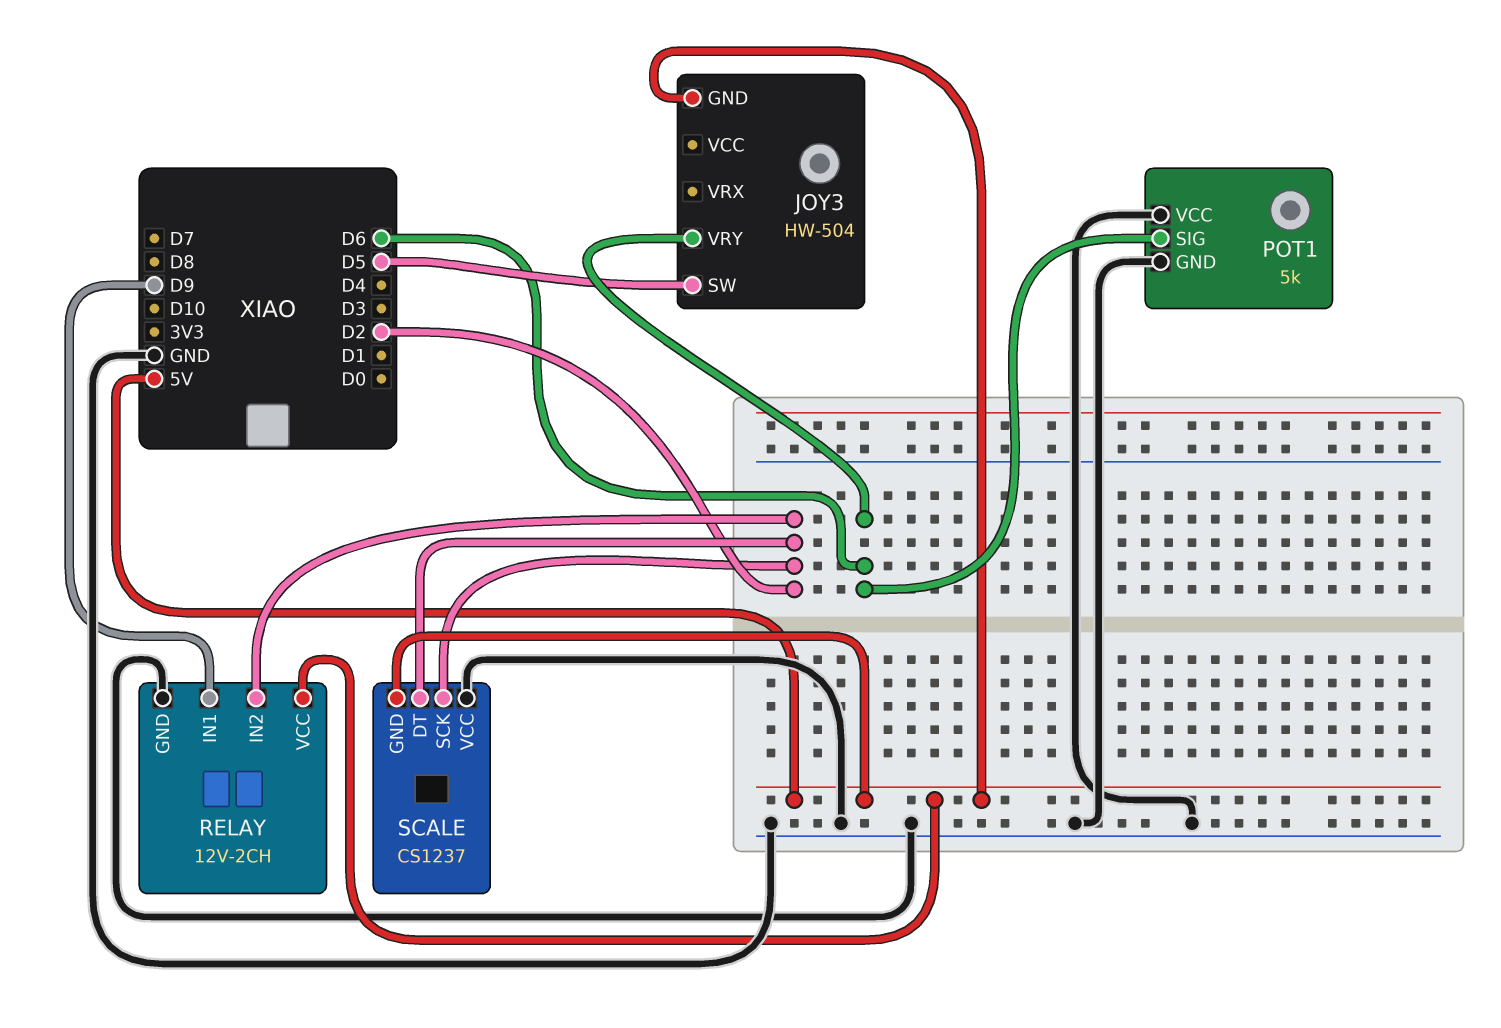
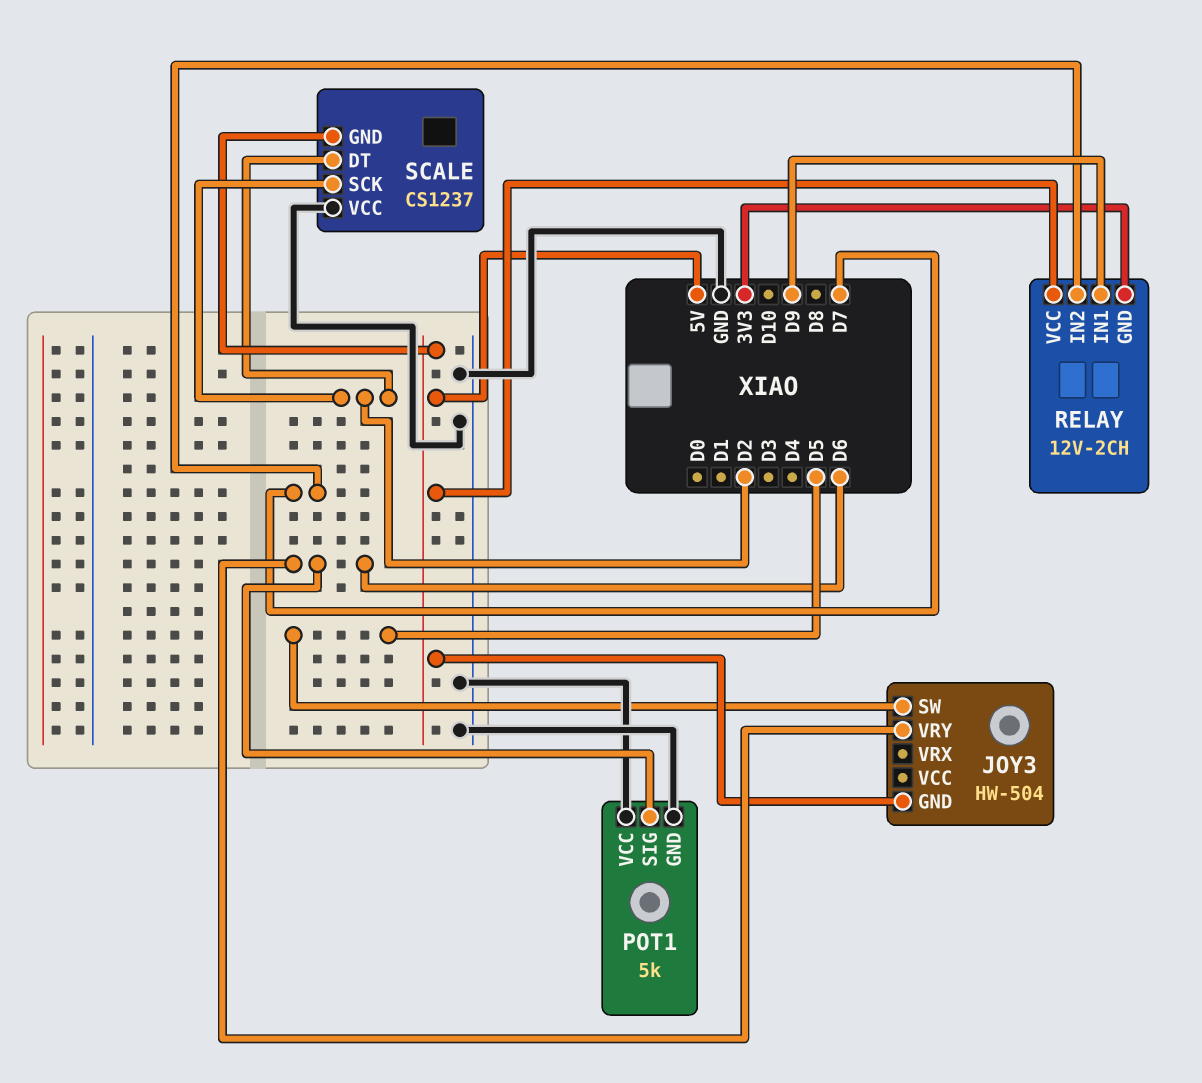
RELAY pin GND: GND -> 3V3
RELAY pin IN2: D2 -> D7

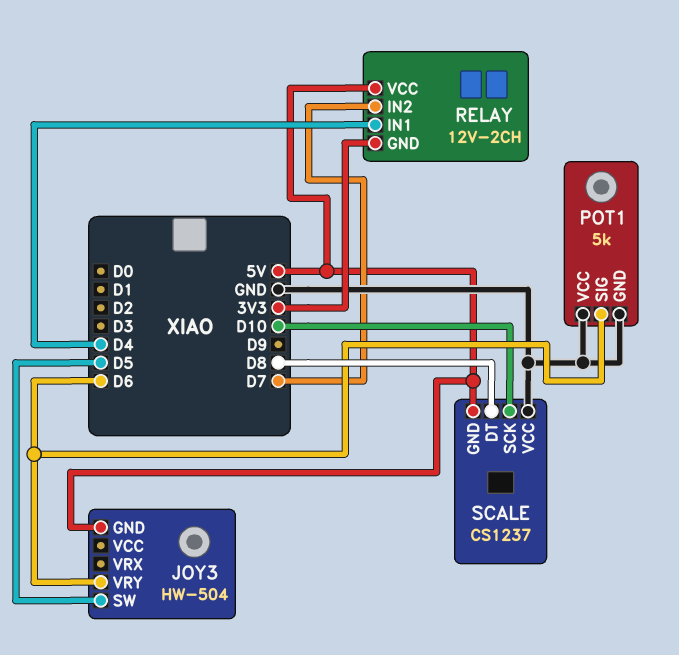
RELAY pin IN1: D9 -> D4
SCALE pin DT: D2 -> D8
SCALE pin SCK: D2 -> D10

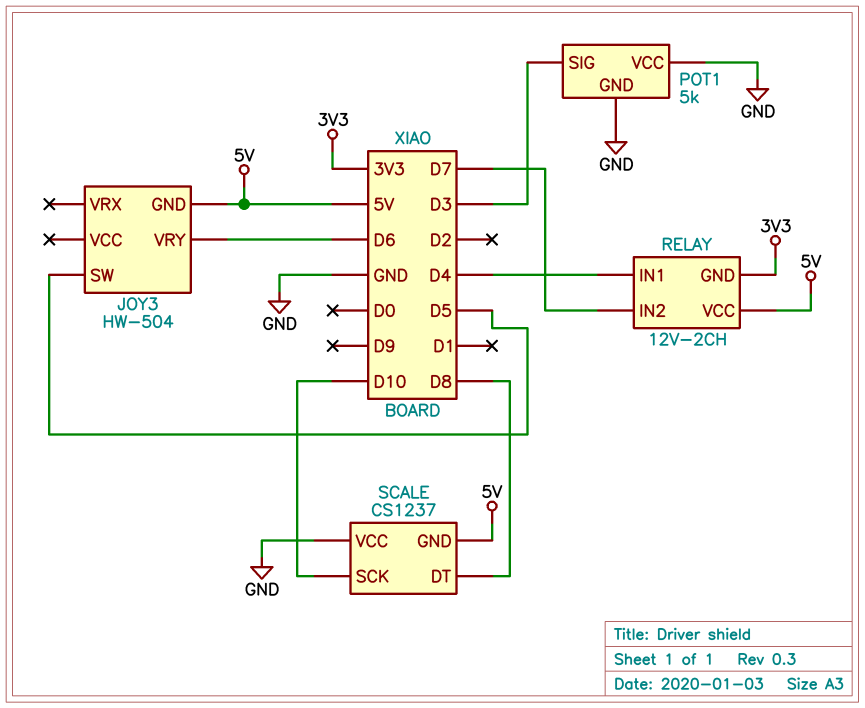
POT1 pin SIG: D6 -> D3

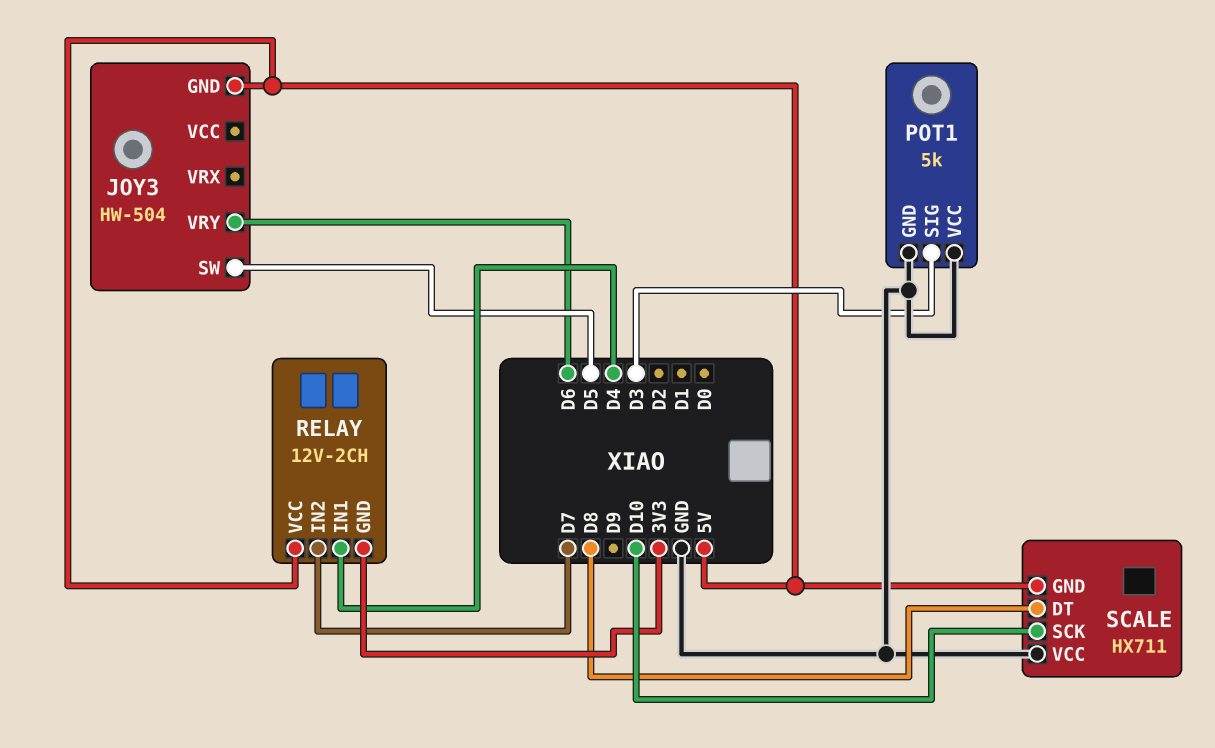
SCALE: CS1237 -> HX711

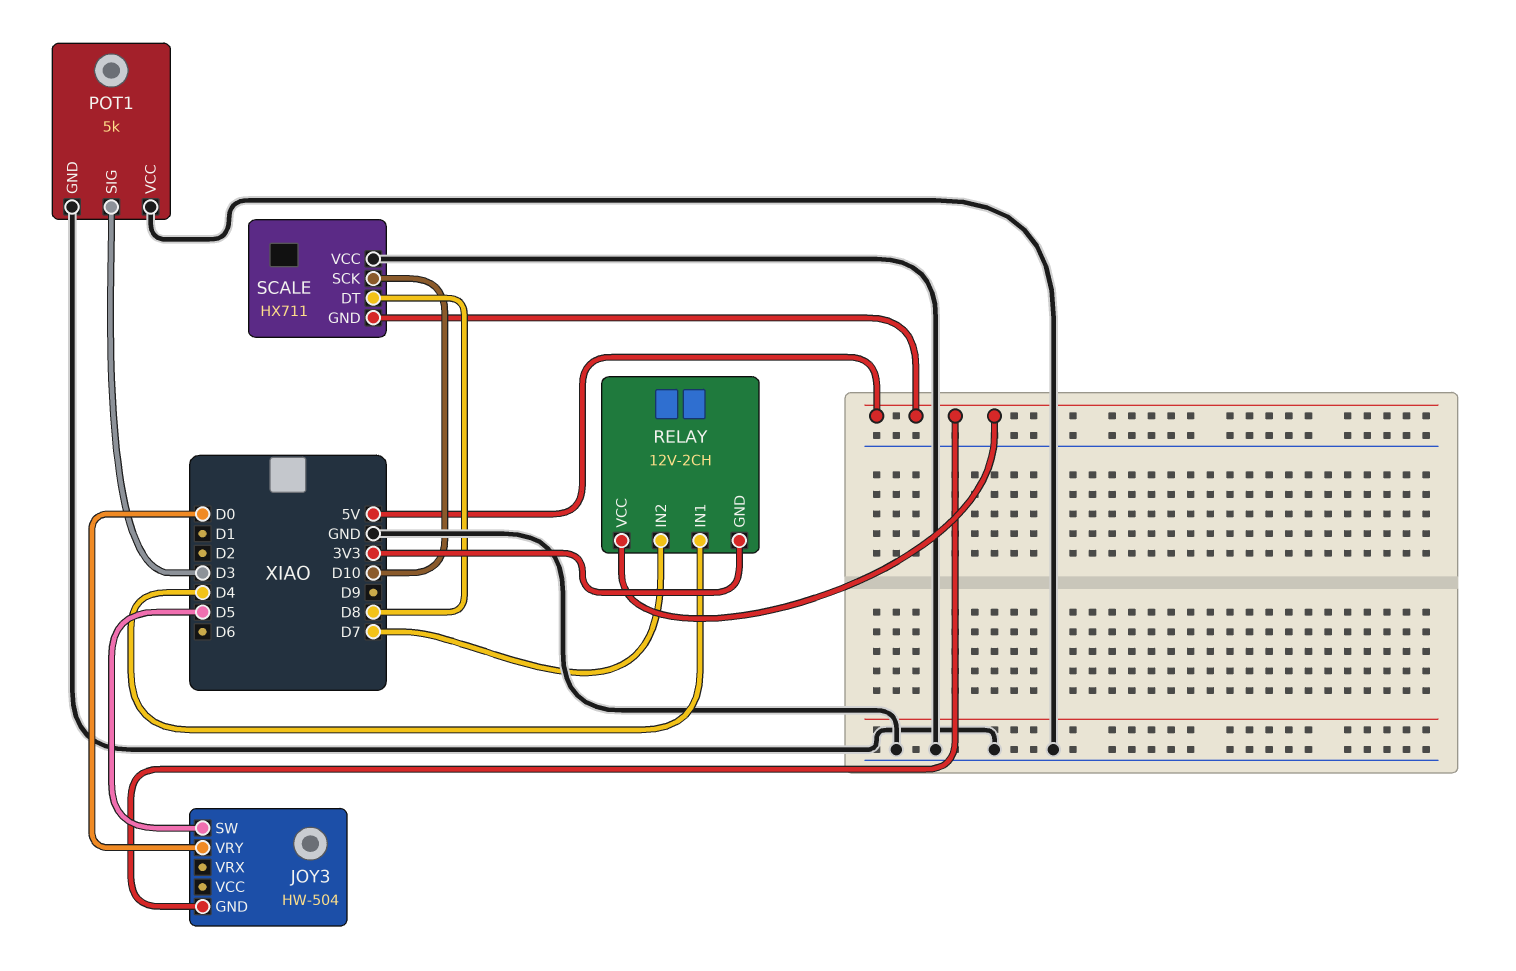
JOY3 pin VRY: D6 -> D0

